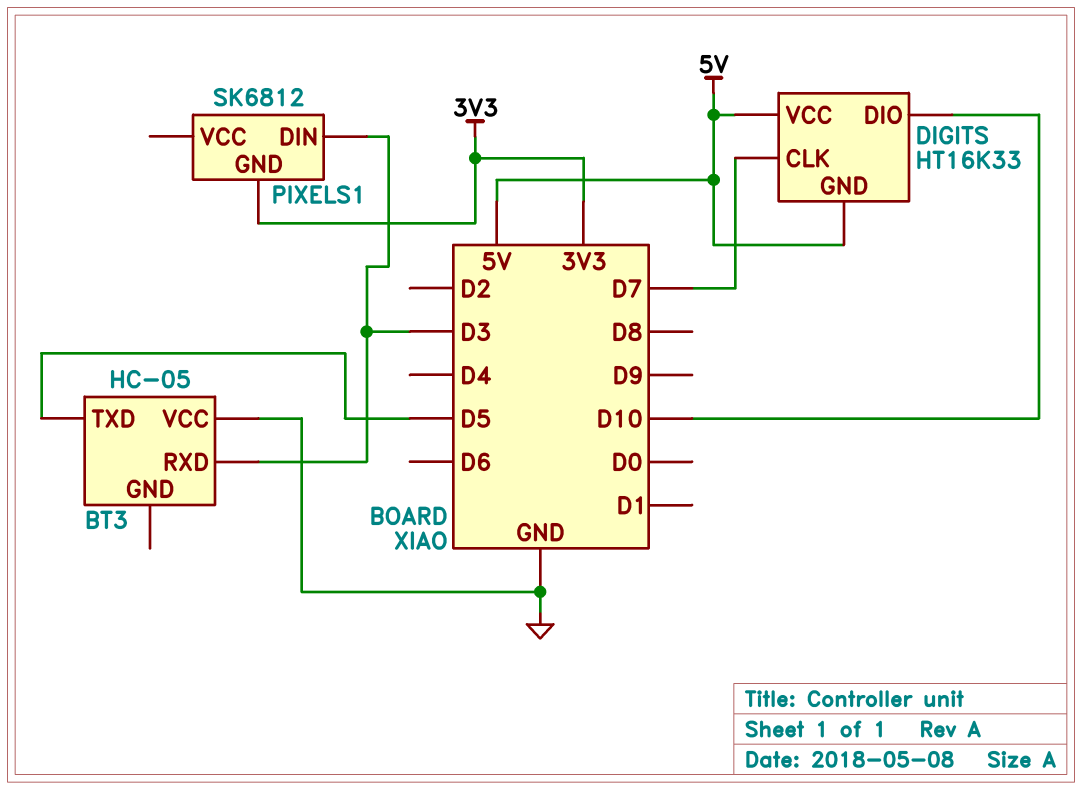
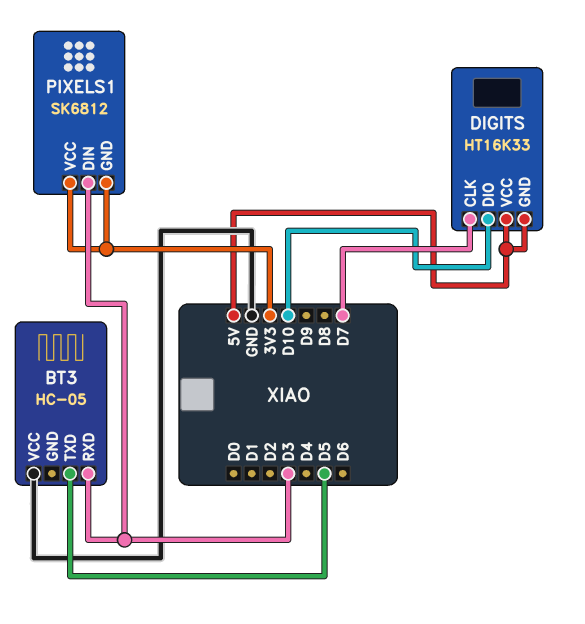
PIXELS1 pin VCC: none -> 3V3

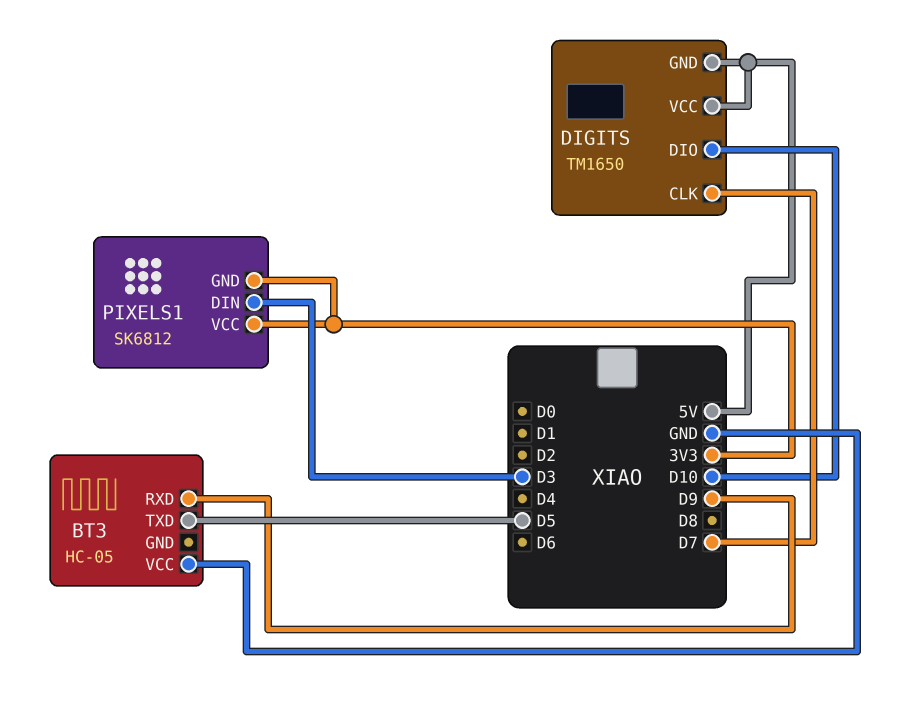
BT3 pin RXD: D3 -> D9
DIGITS: HT16K33 -> TM1650

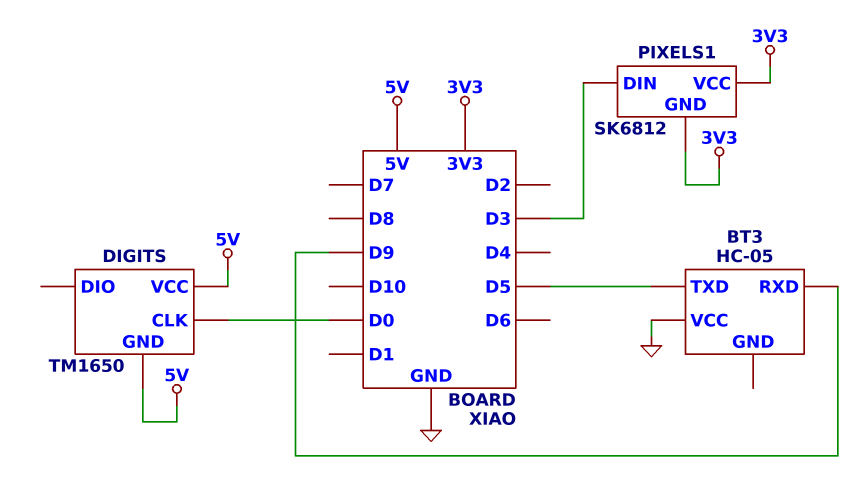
DIGITS pin CLK: D7 -> D0
DIGITS pin DIO: D10 -> none

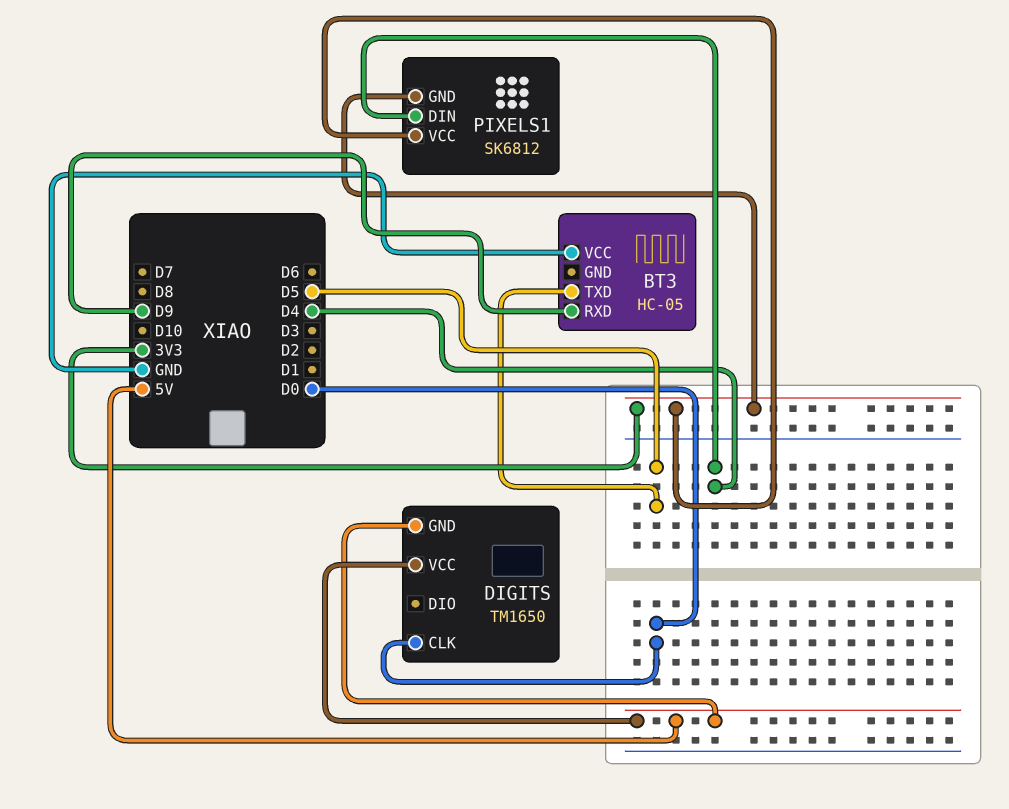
PIXELS1 pin DIN: D3 -> D4

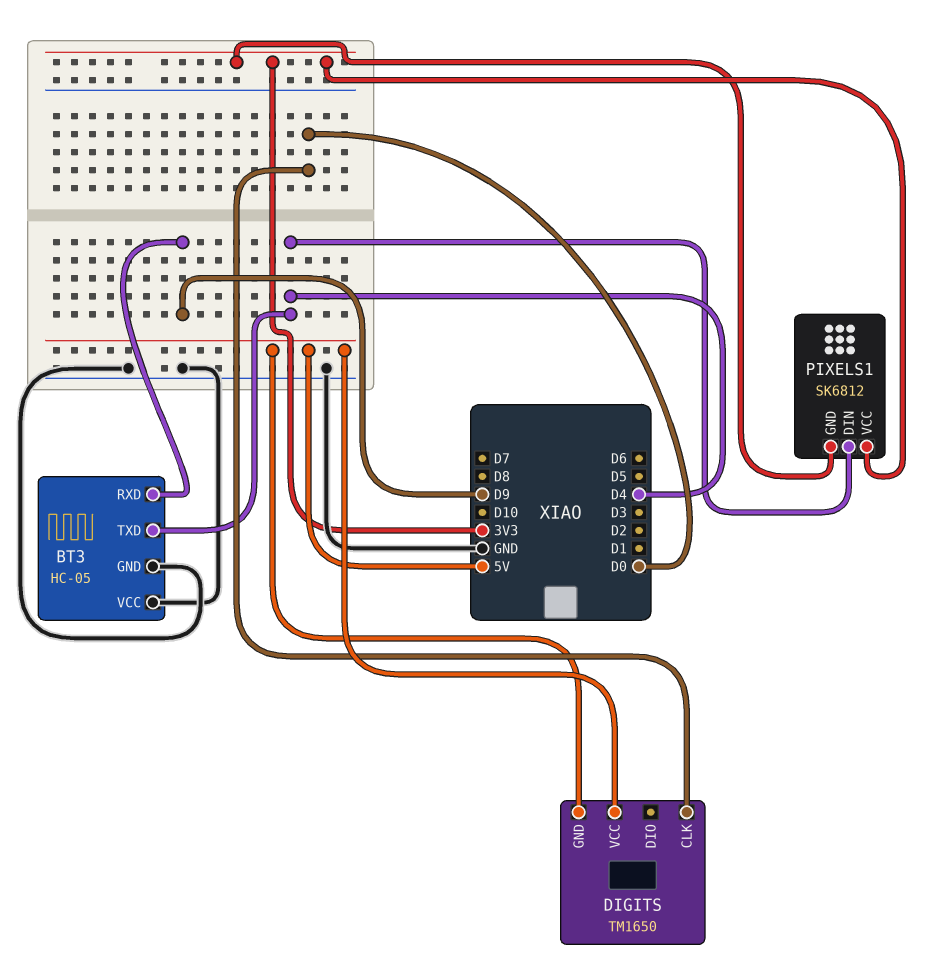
BT3 pin GND: none -> GND
BT3 pin TXD: D5 -> D4

